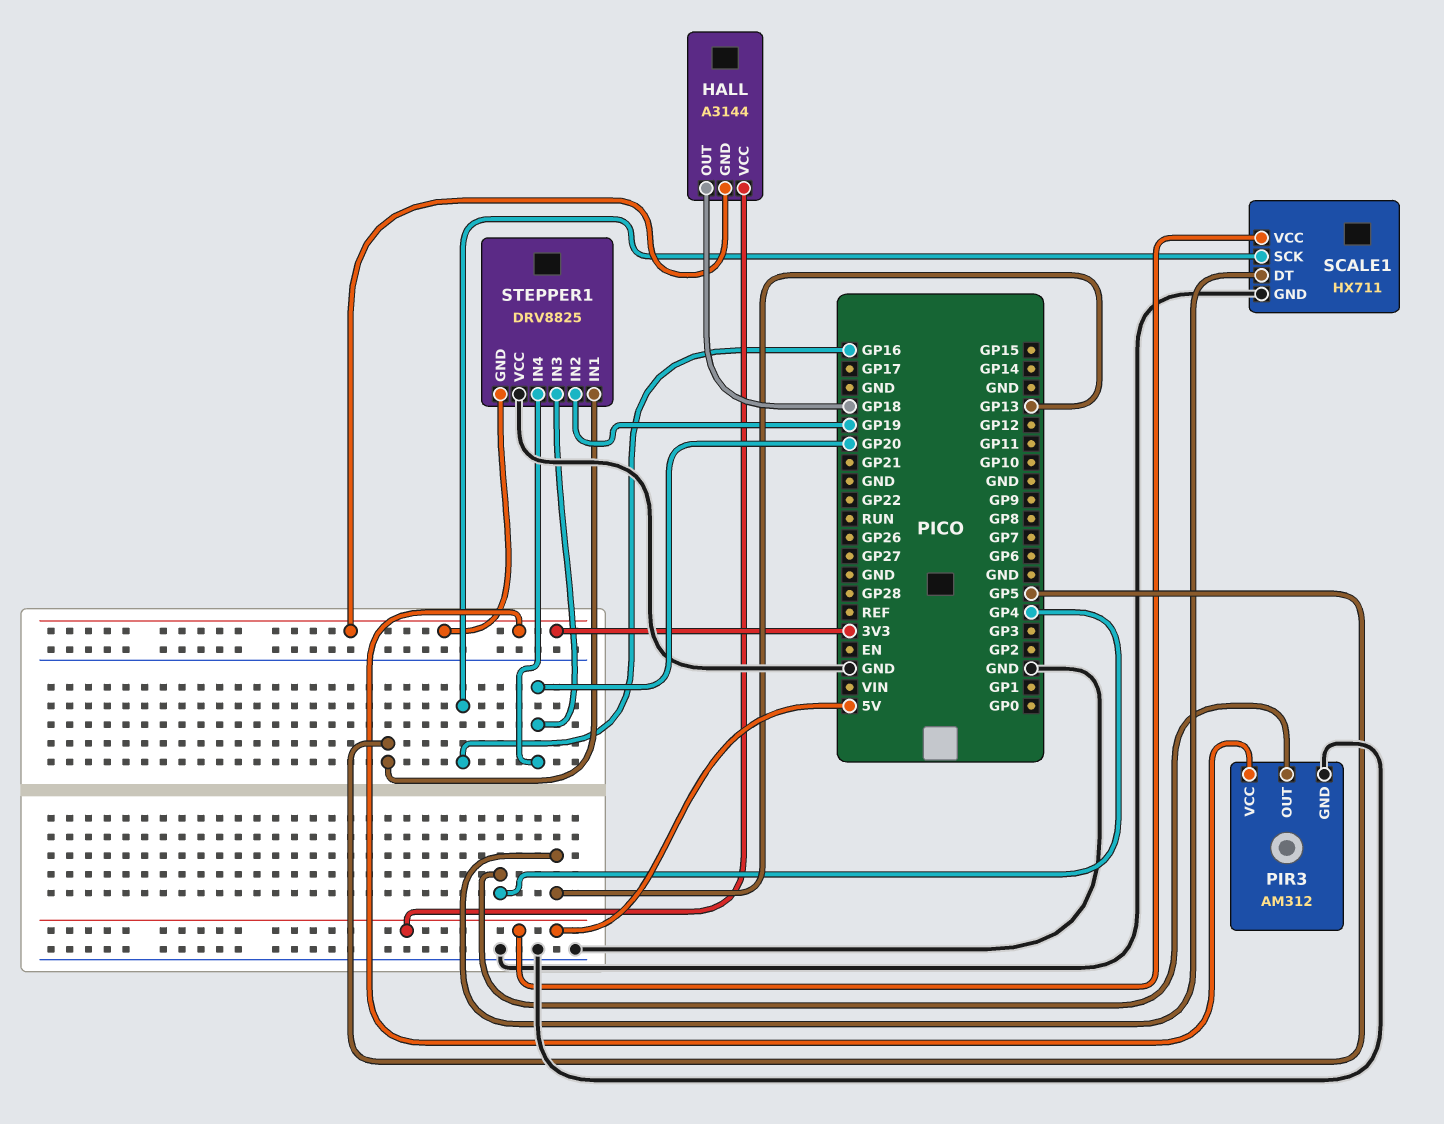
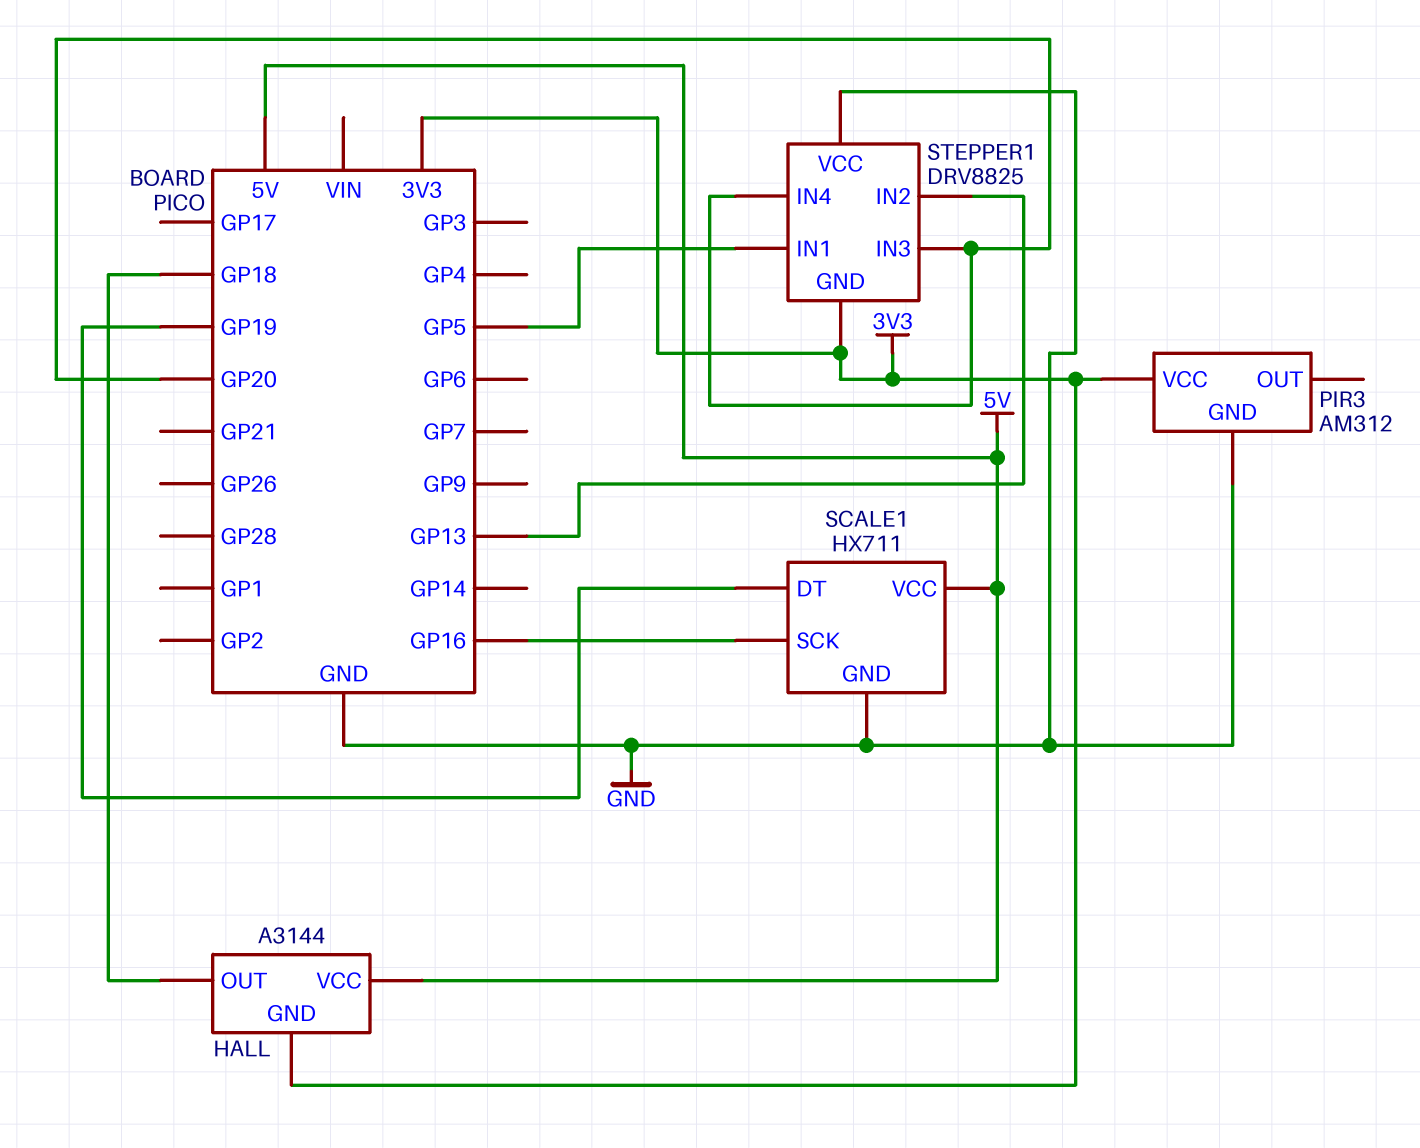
PIR3 pin OUT: GP4 -> none
SCALE1 pin DT: GP13 -> GP19
STEPPER1 pin IN2: GP19 -> GP13

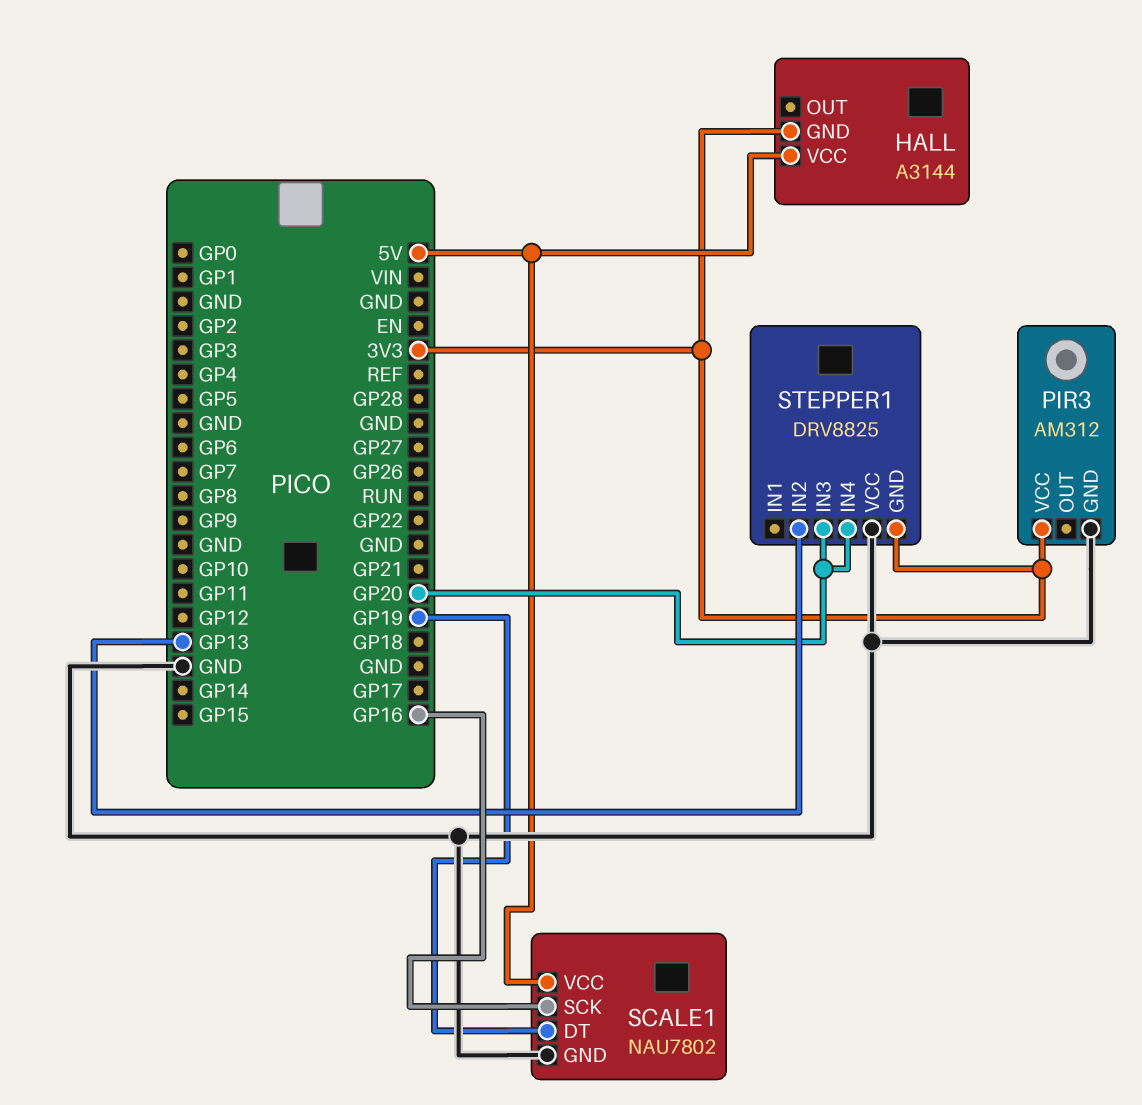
HALL pin OUT: GP18 -> none
SCALE1: HX711 -> NAU7802
STEPPER1 pin IN1: GP5 -> none

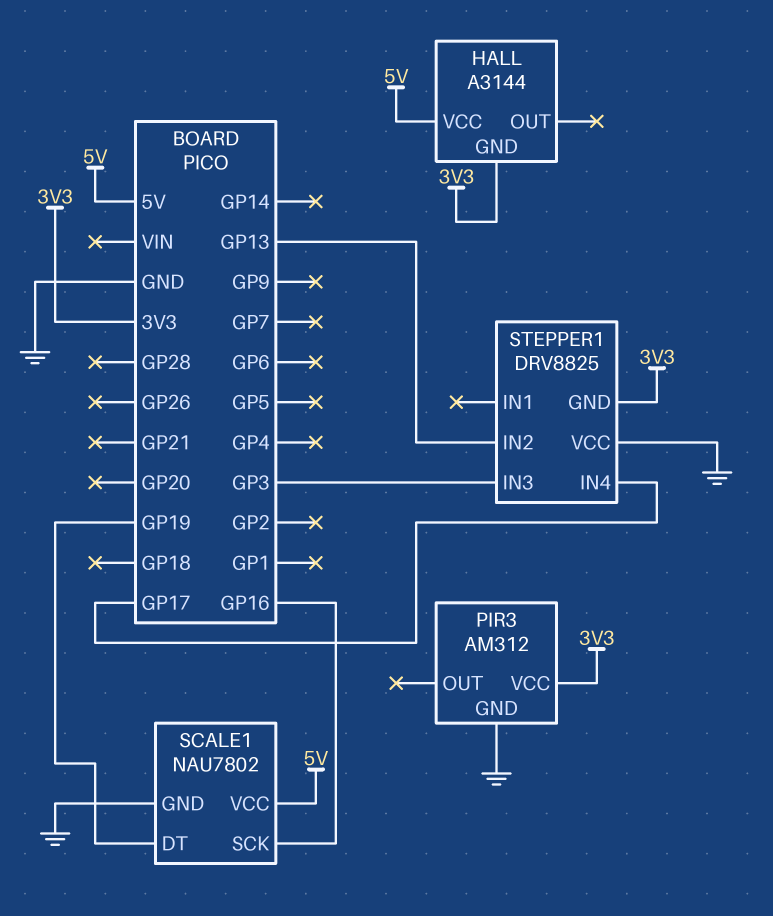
STEPPER1 pin IN3: GP20 -> GP3
STEPPER1 pin IN4: GP20 -> GP17

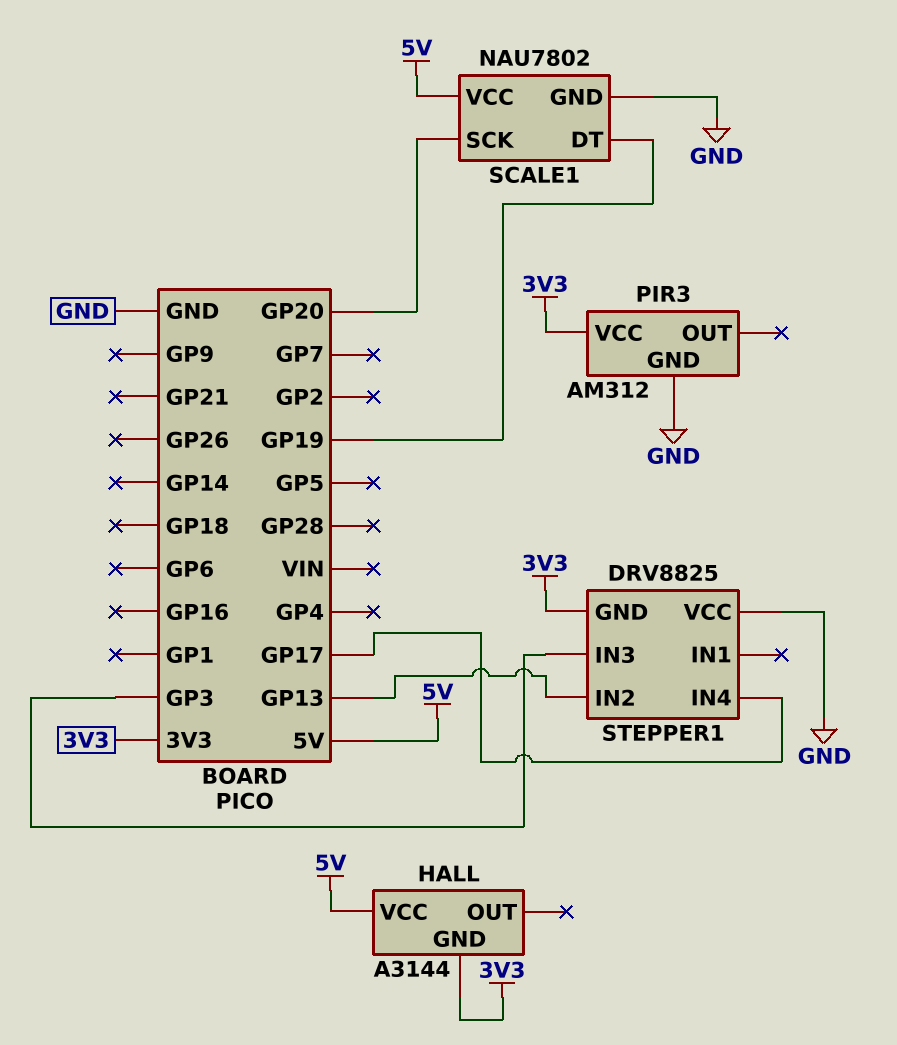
SCALE1 pin SCK: GP16 -> GP20

